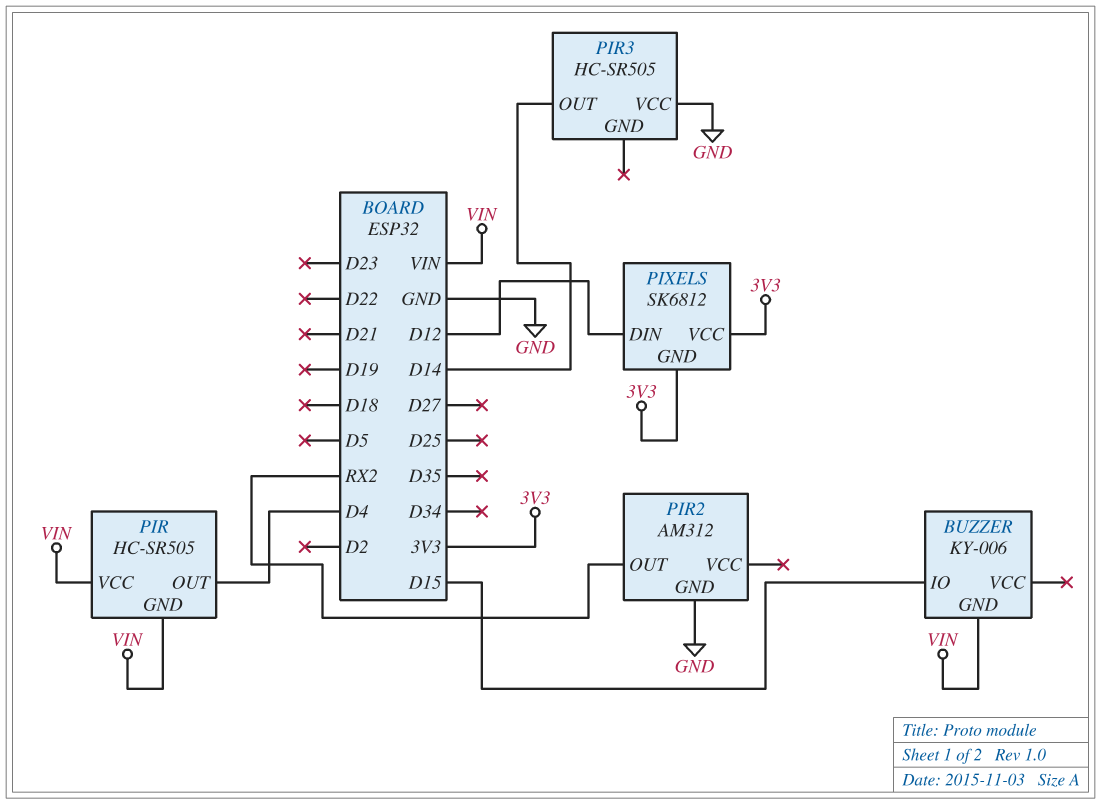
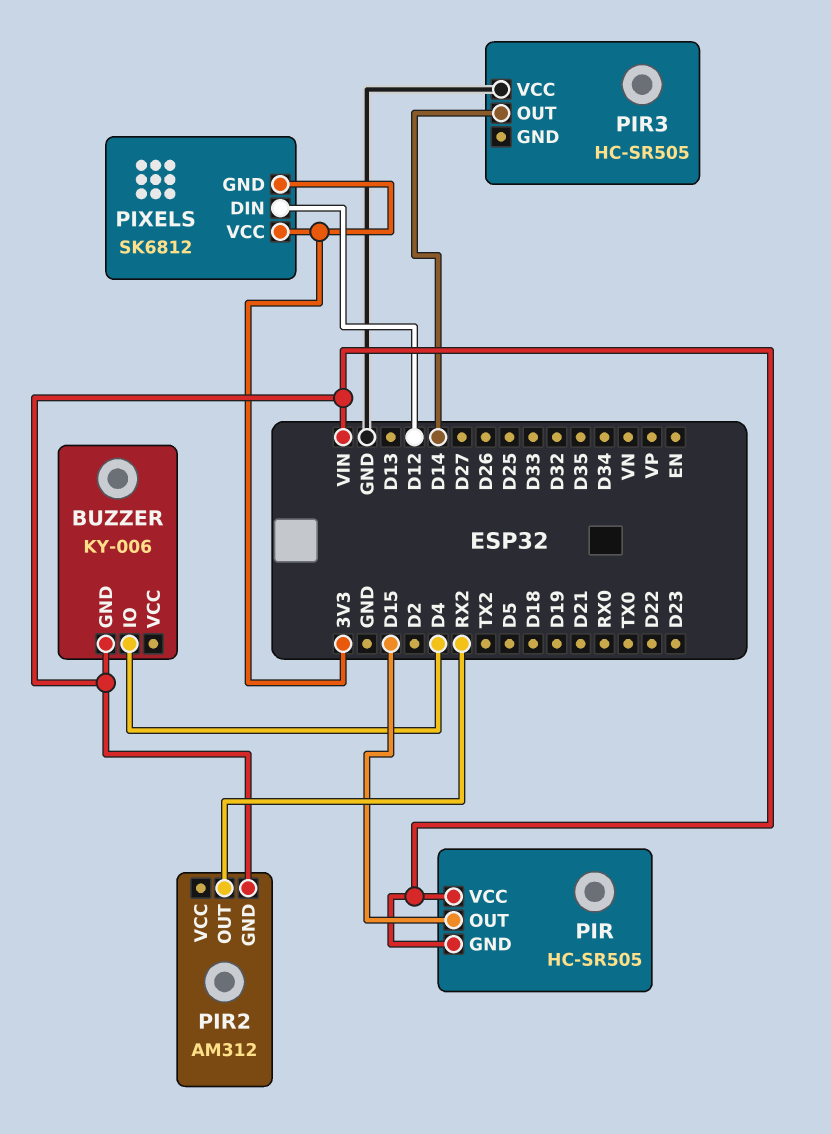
BUZZER pin IO: D15 -> D4
PIR pin OUT: D4 -> D15
PIR2 pin GND: GND -> VIN

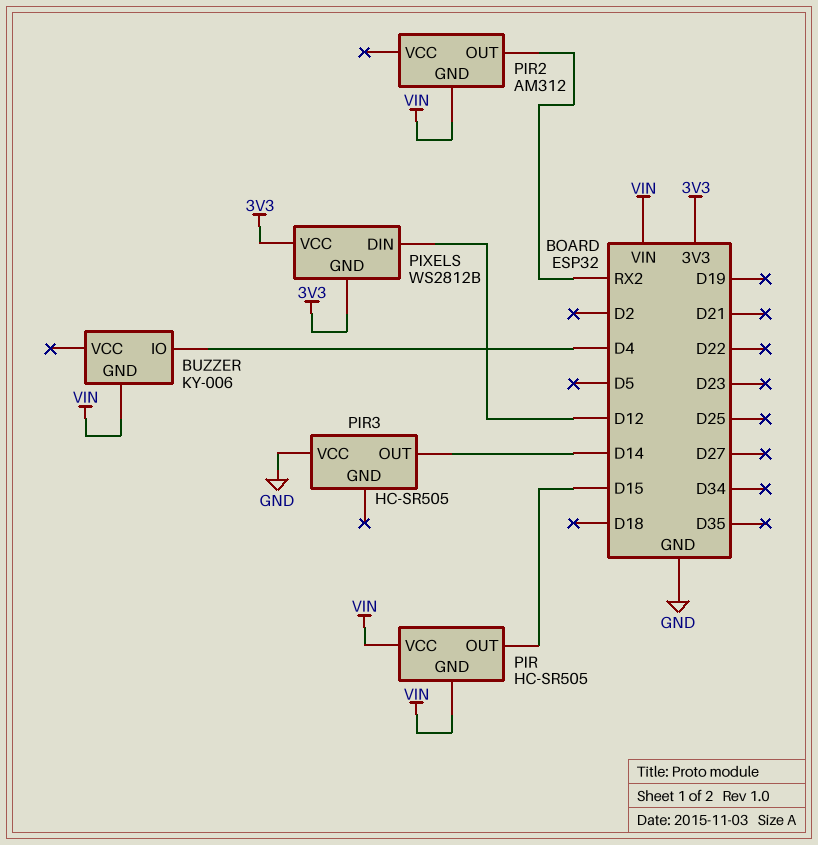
PIXELS: SK6812 -> WS2812B

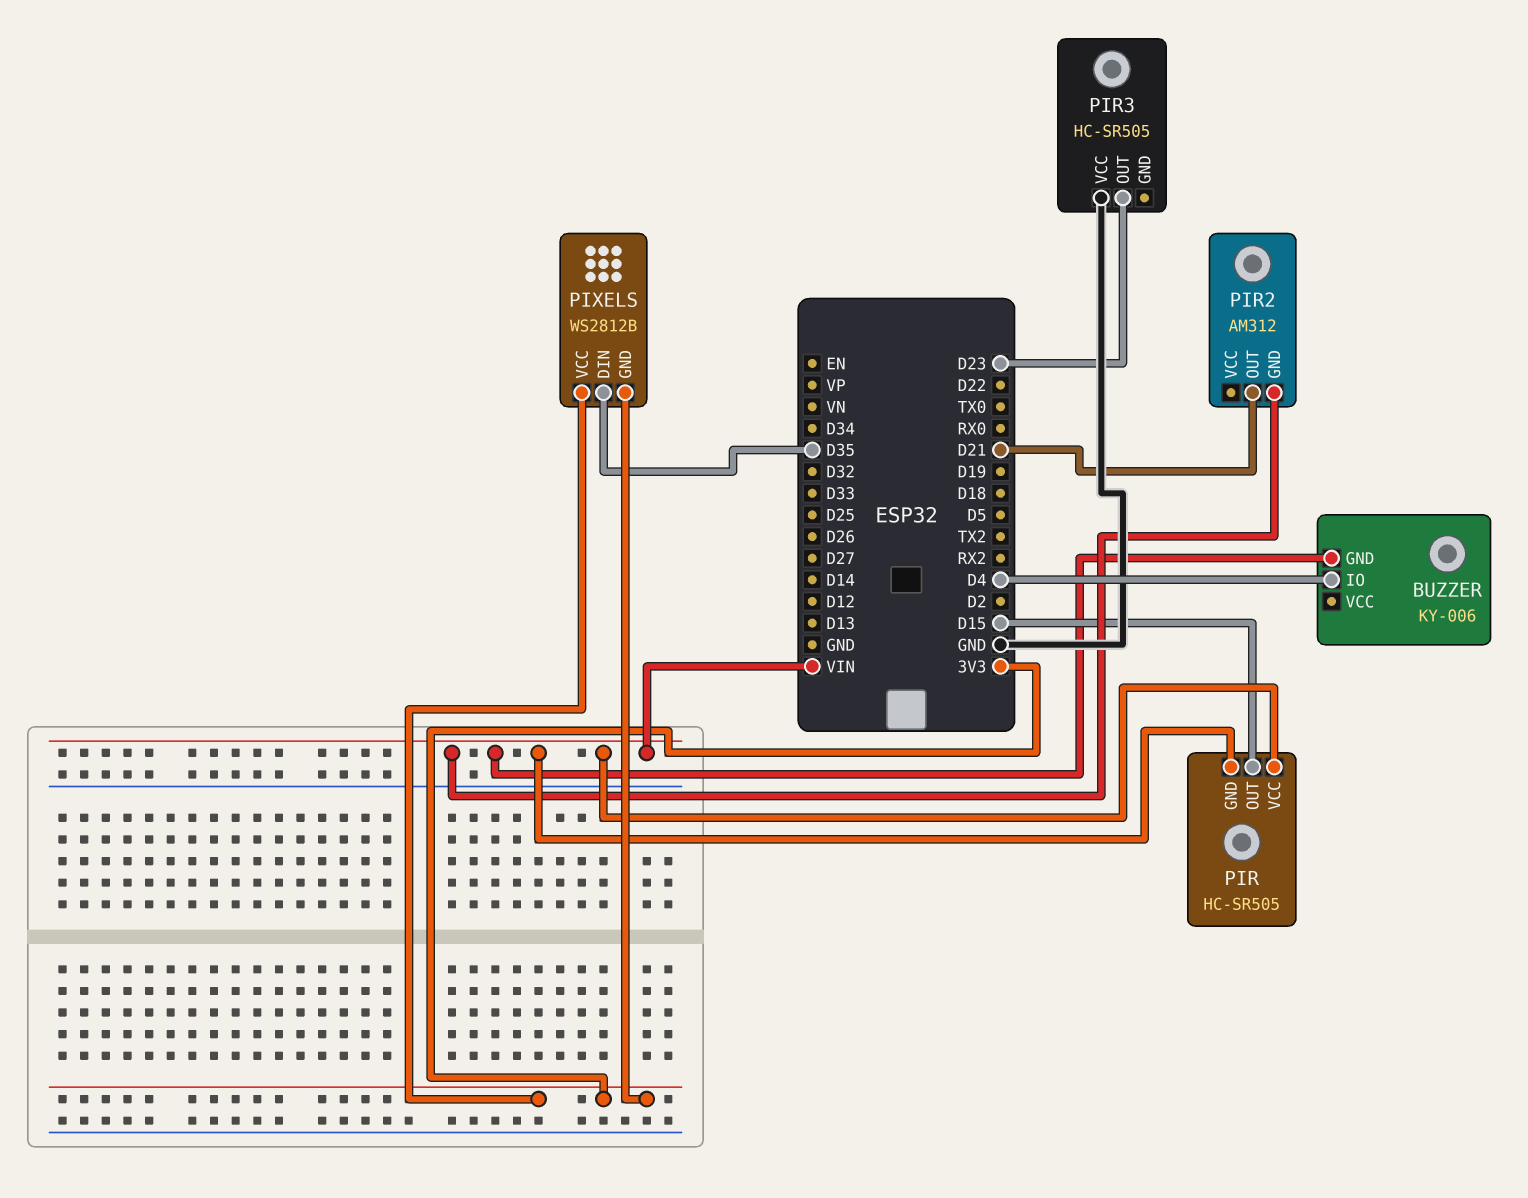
PIR2 pin OUT: RX2 -> D21
PIR3 pin OUT: D14 -> D23
PIXELS pin DIN: D12 -> D35

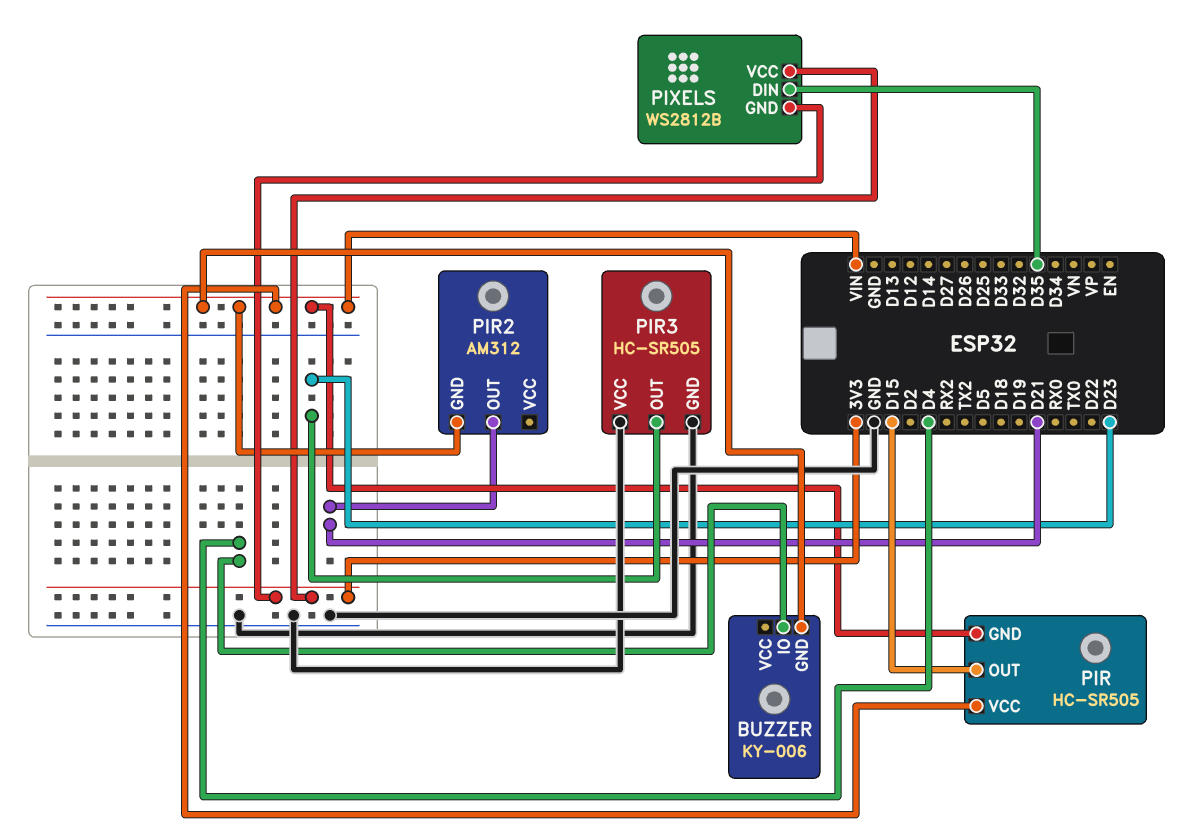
PIR3 pin GND: none -> GND

